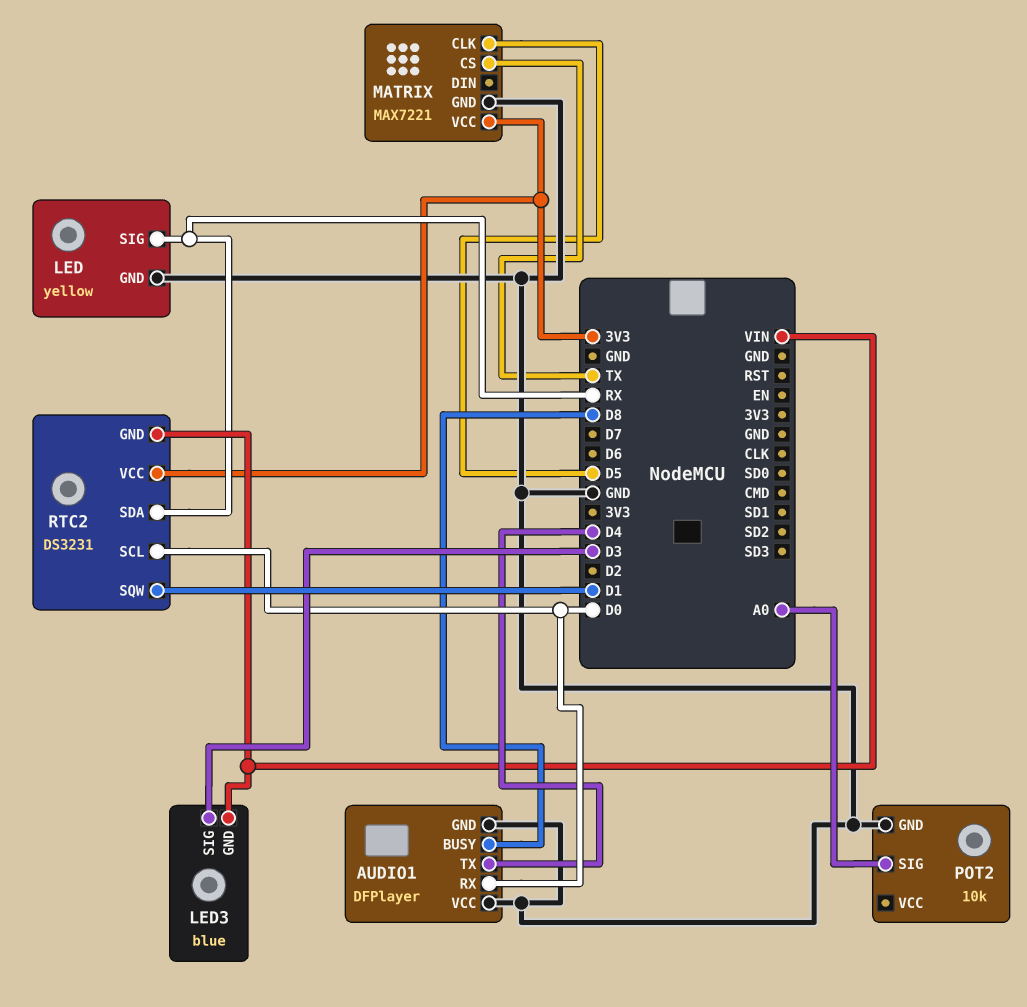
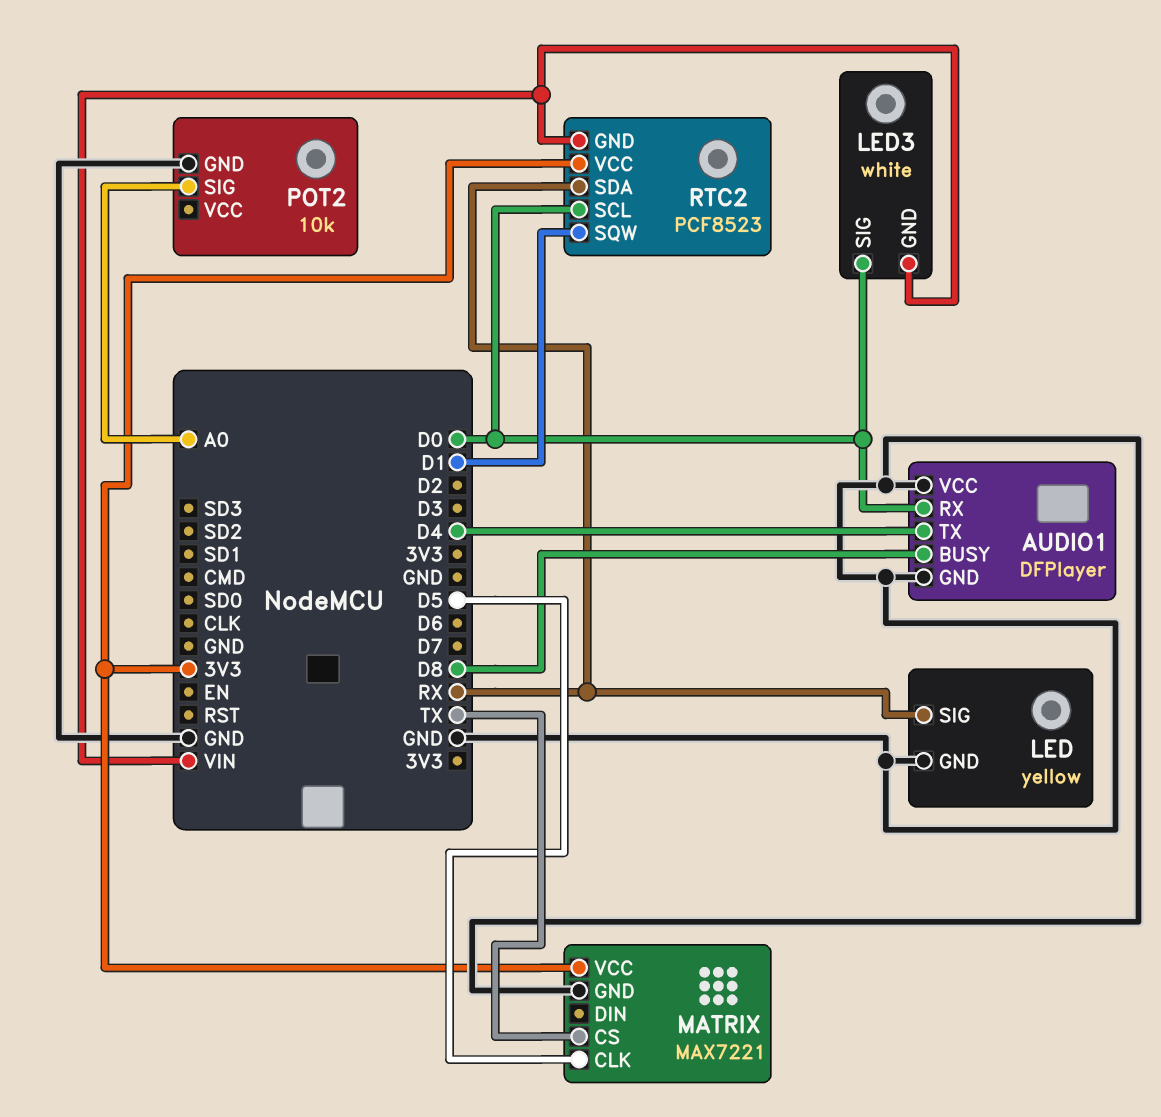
LED3: blue -> white
LED3 pin SIG: D3 -> D0
RTC2: DS3231 -> PCF8523

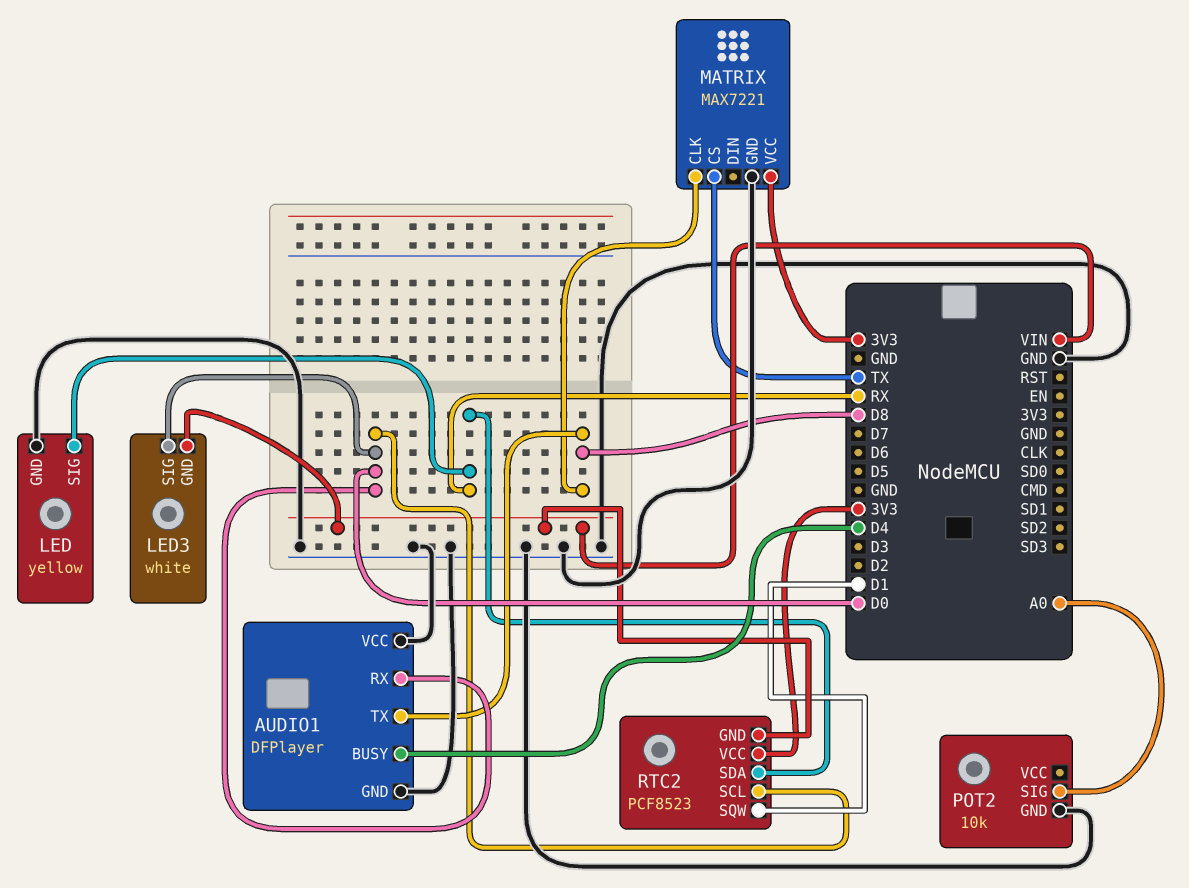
AUDIO1 pin BUSY: D8 -> D4
AUDIO1 pin TX: D4 -> D8
MATRIX pin CLK: D5 -> D8

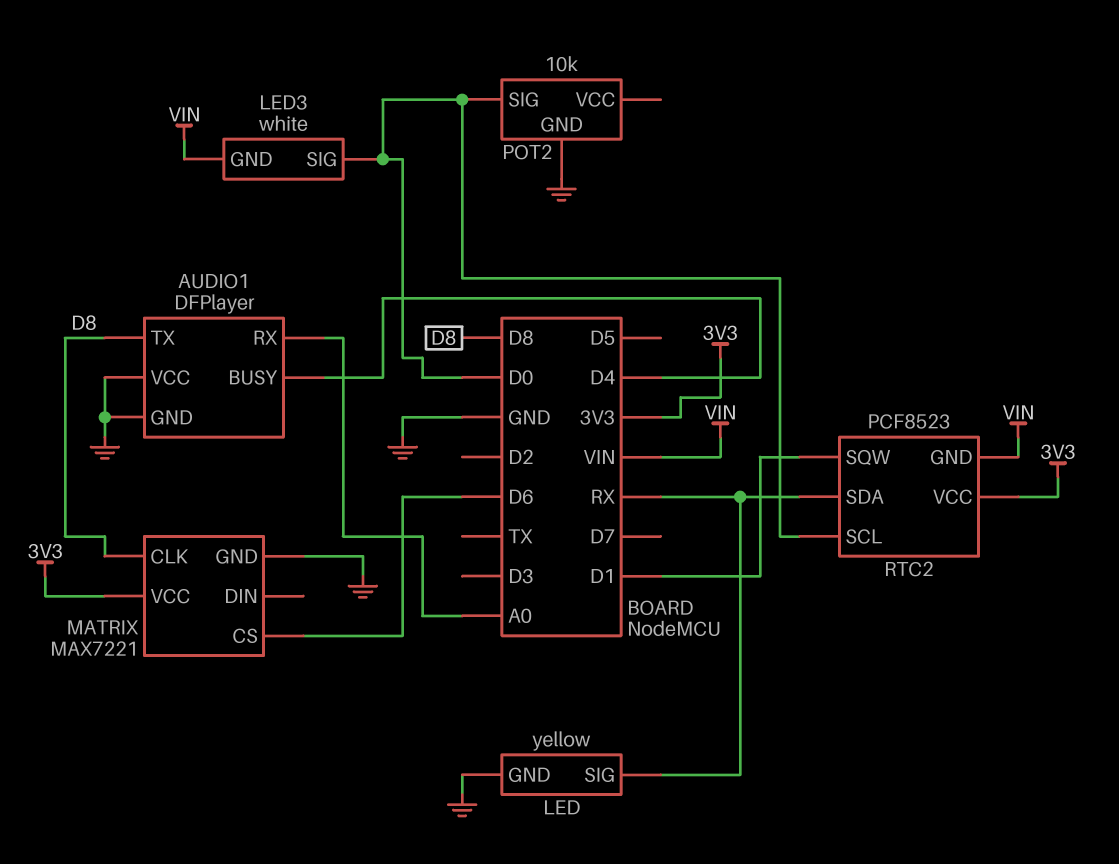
AUDIO1 pin RX: D0 -> A0
MATRIX pin CS: TX -> D6
POT2 pin SIG: A0 -> D0

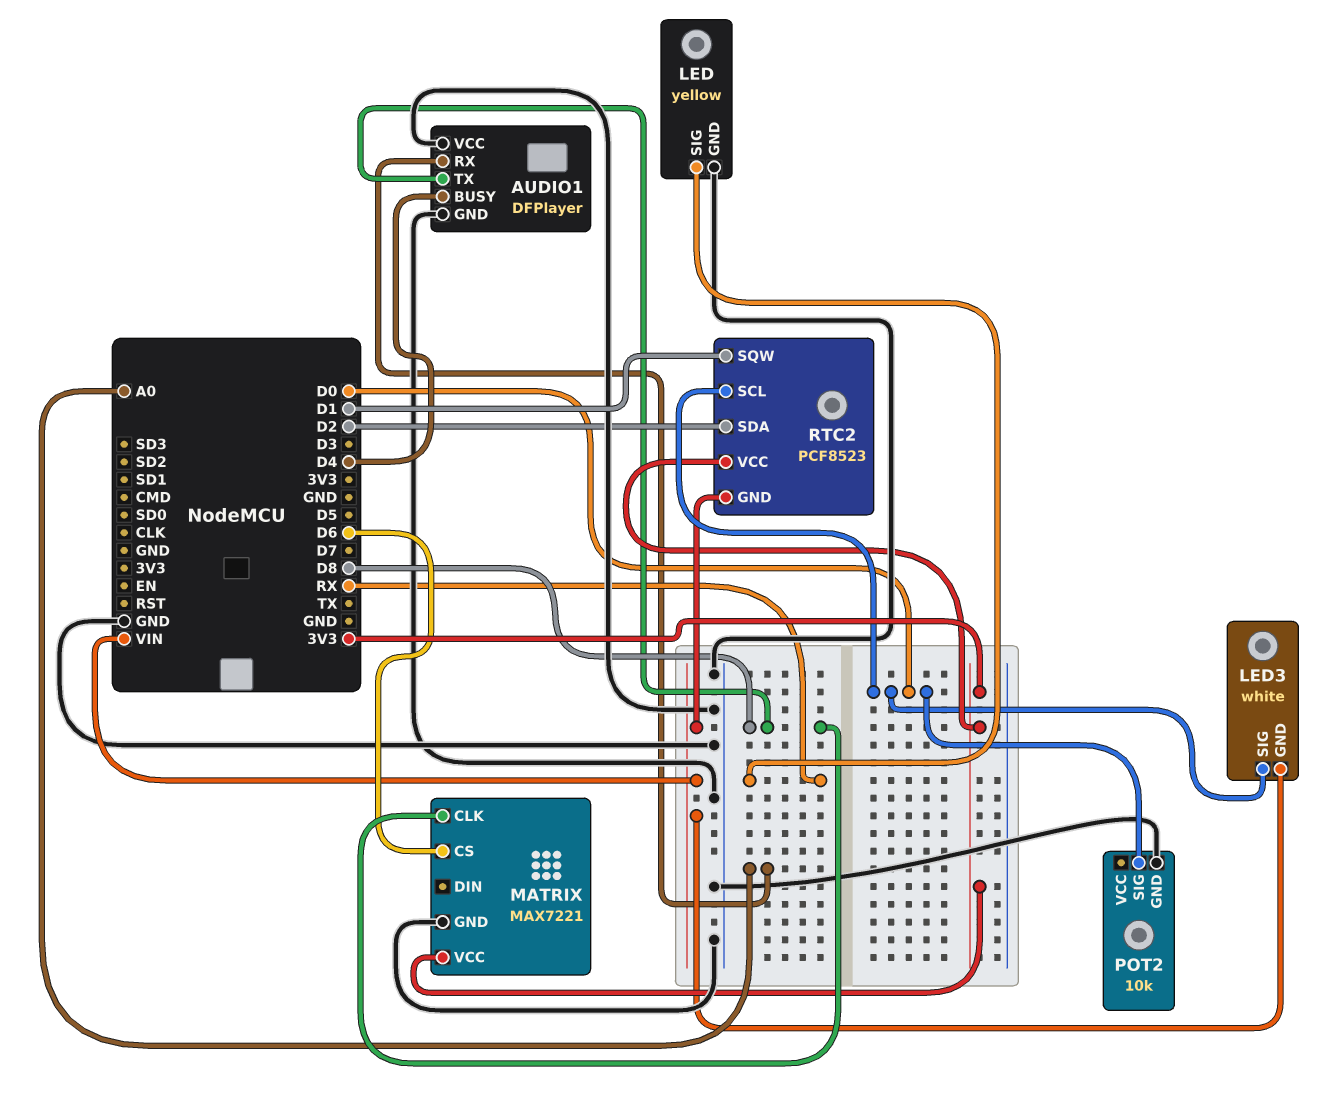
RTC2 pin SDA: RX -> D2

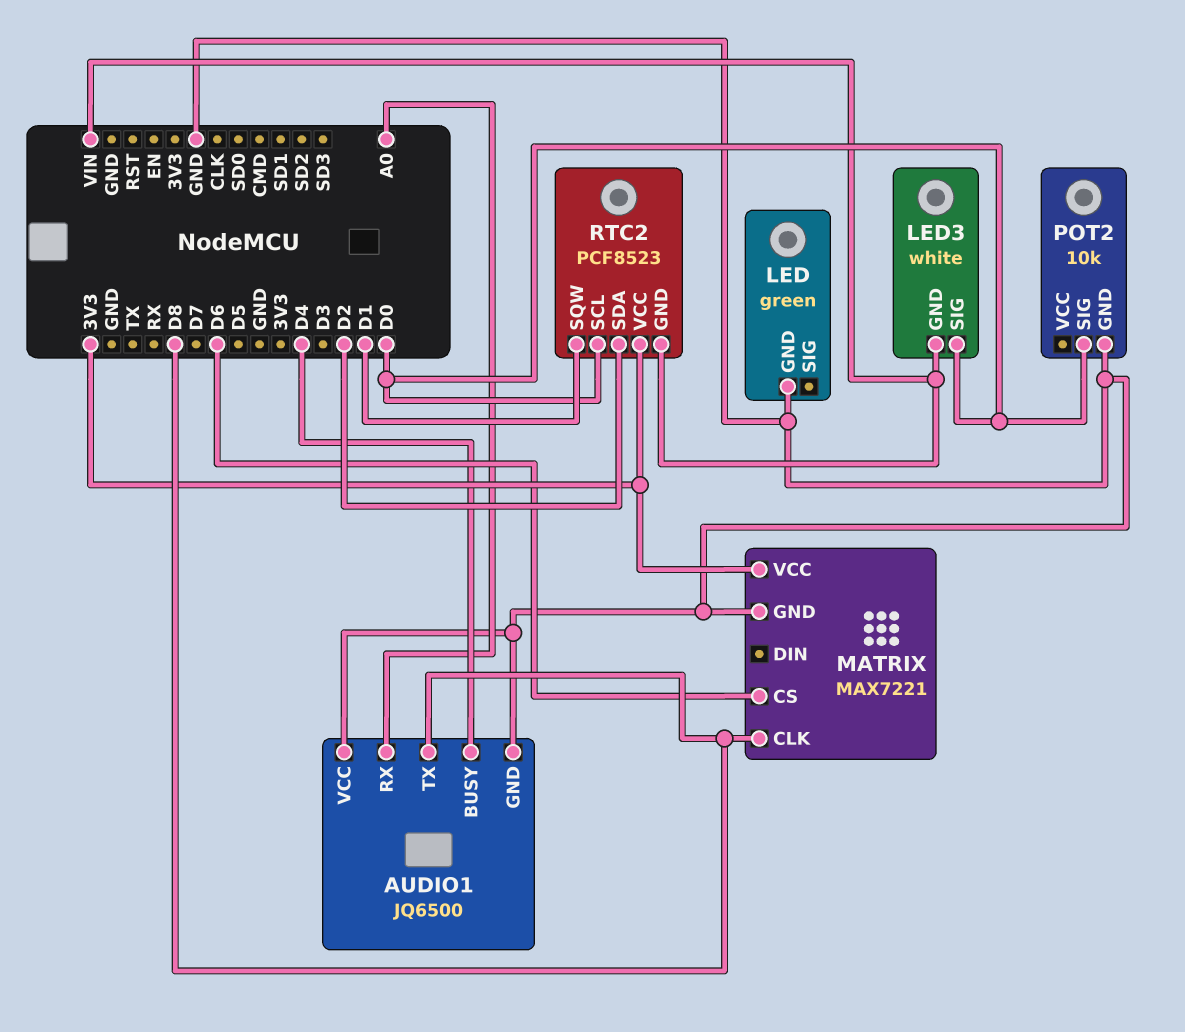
AUDIO1: DFPlayer -> JQ6500
LED: yellow -> green
LED pin SIG: RX -> none

